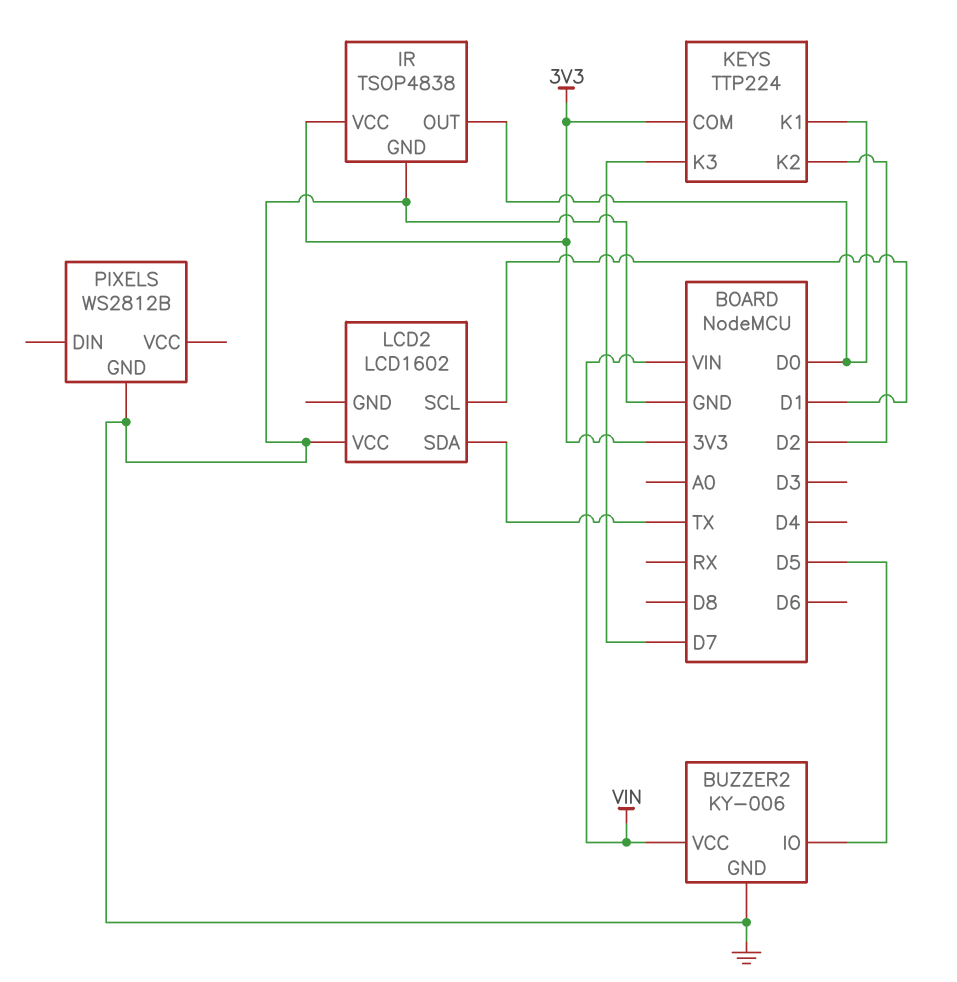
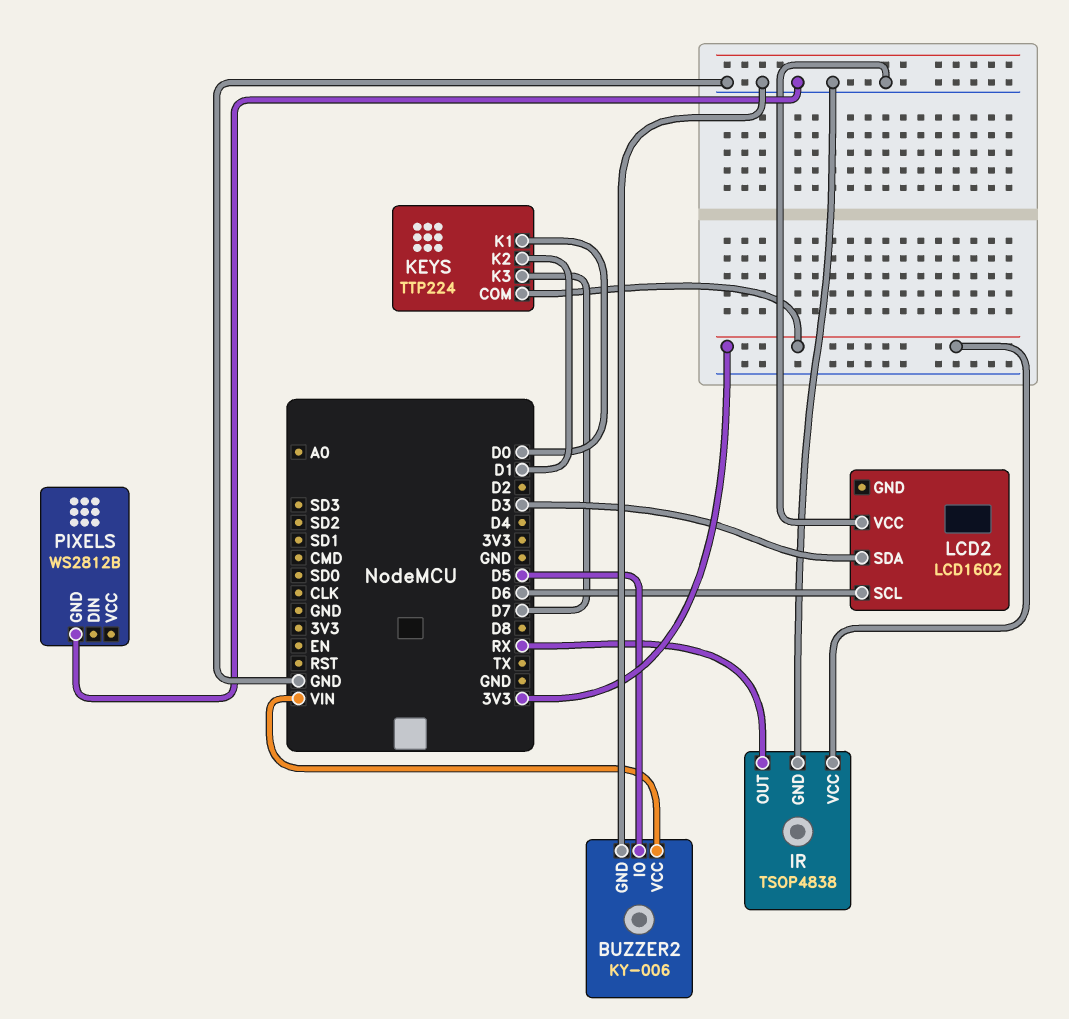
IR pin OUT: D0 -> RX
KEYS pin K2: D2 -> D1
LCD2 pin SCL: D1 -> D6
LCD2 pin SDA: TX -> D3

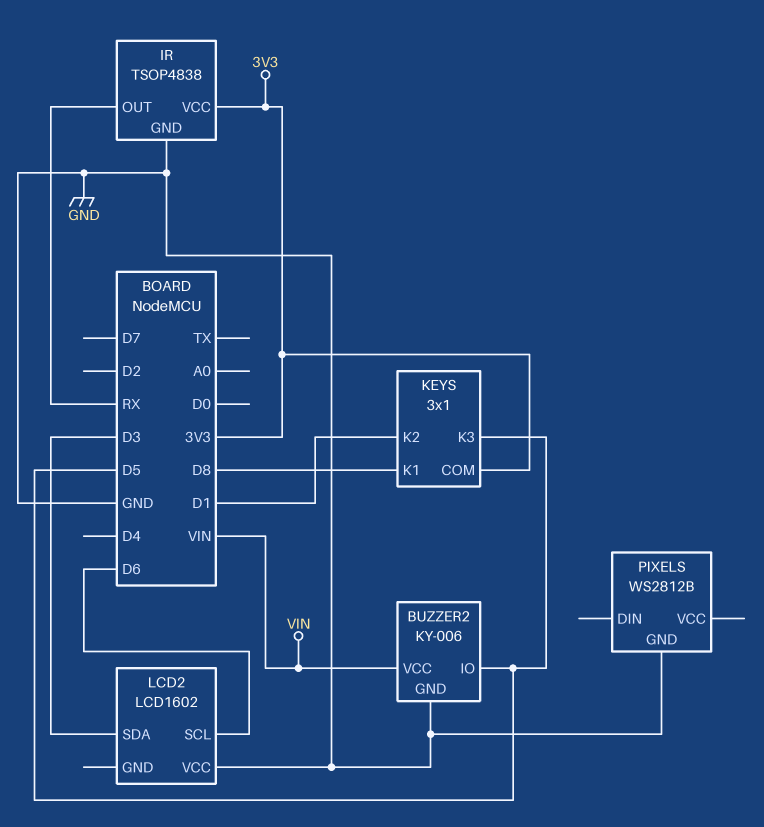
KEYS: TTP224 -> 3x1
KEYS pin K1: D0 -> D8
KEYS pin K3: D7 -> D5

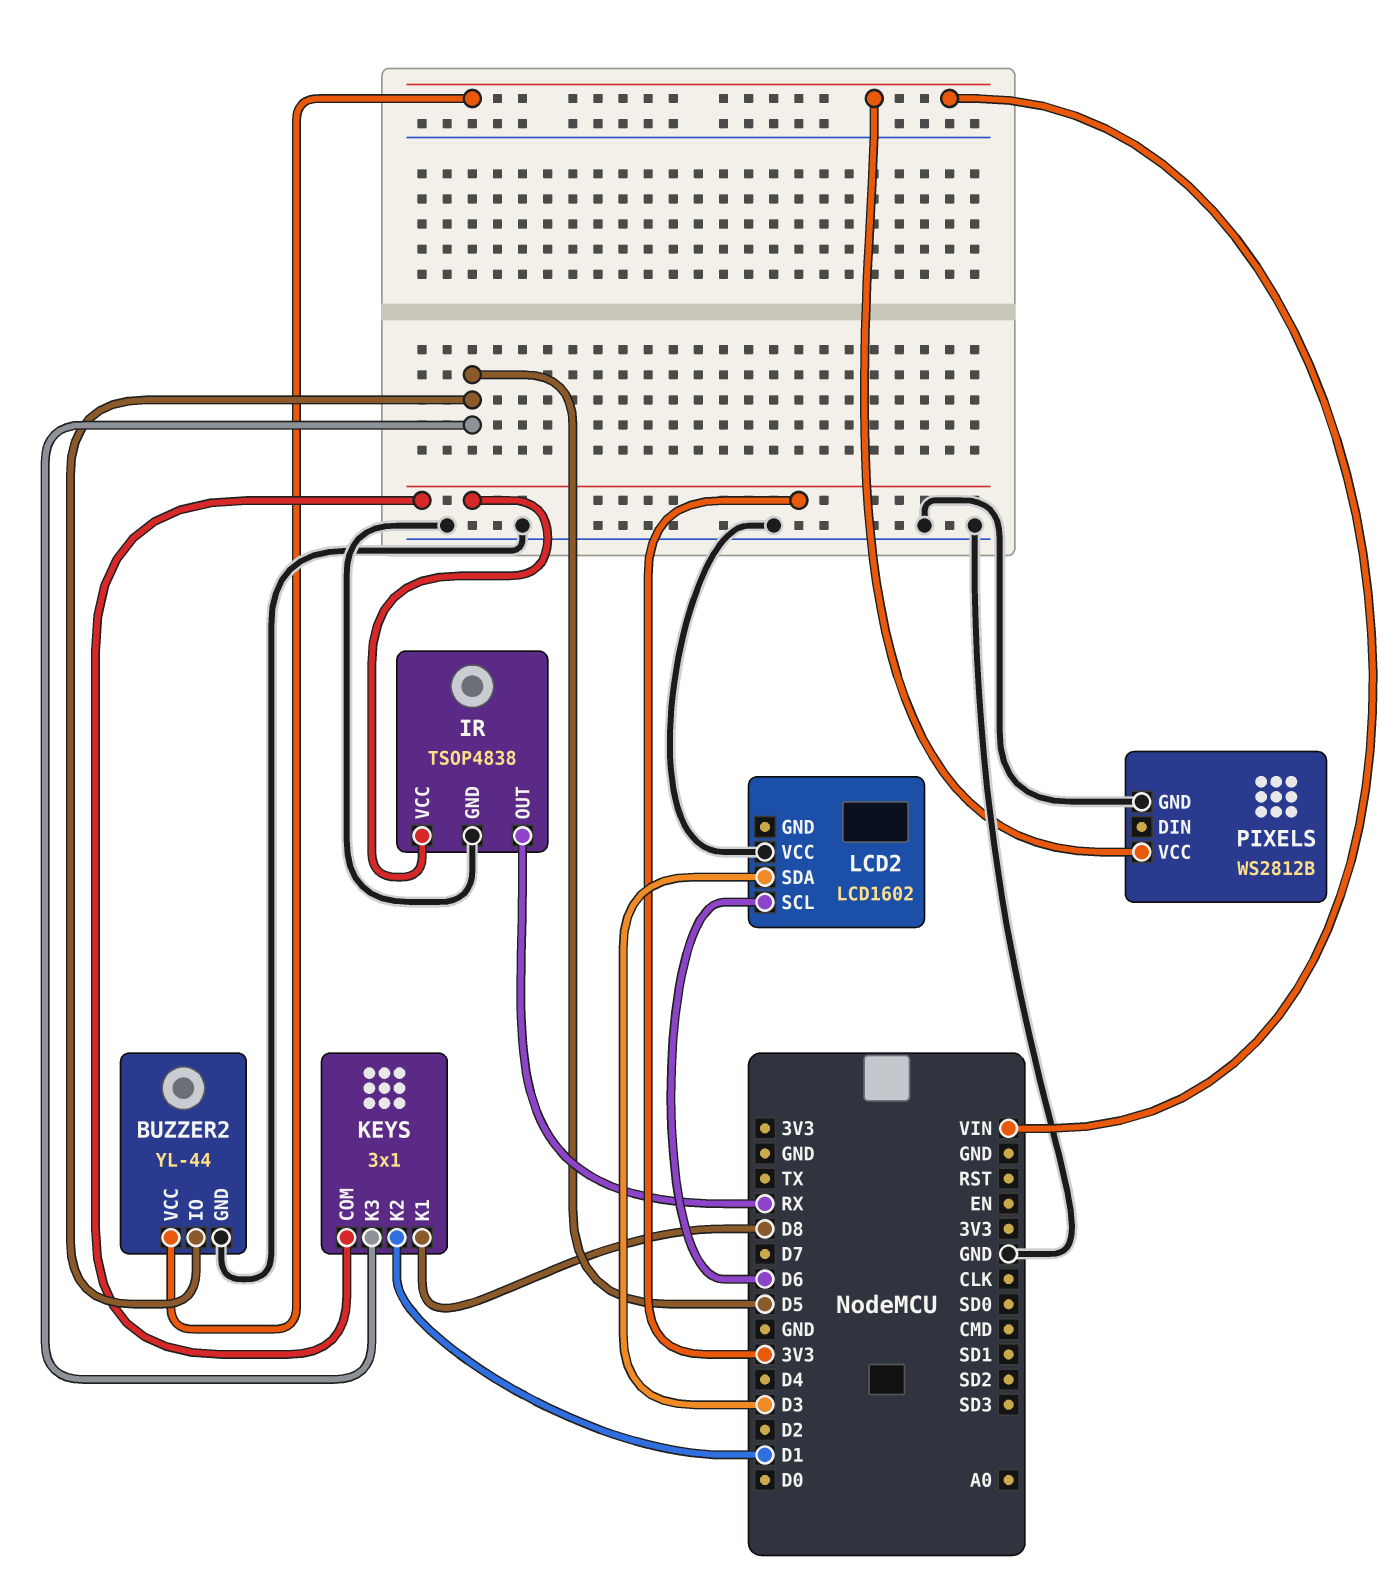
BUZZER2: KY-006 -> YL-44
PIXELS pin VCC: none -> VIN

